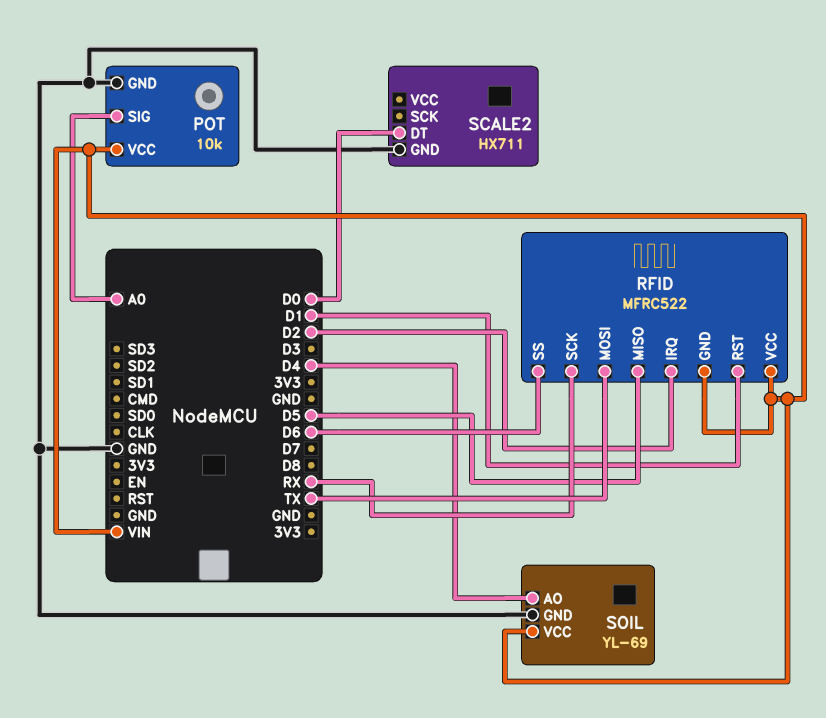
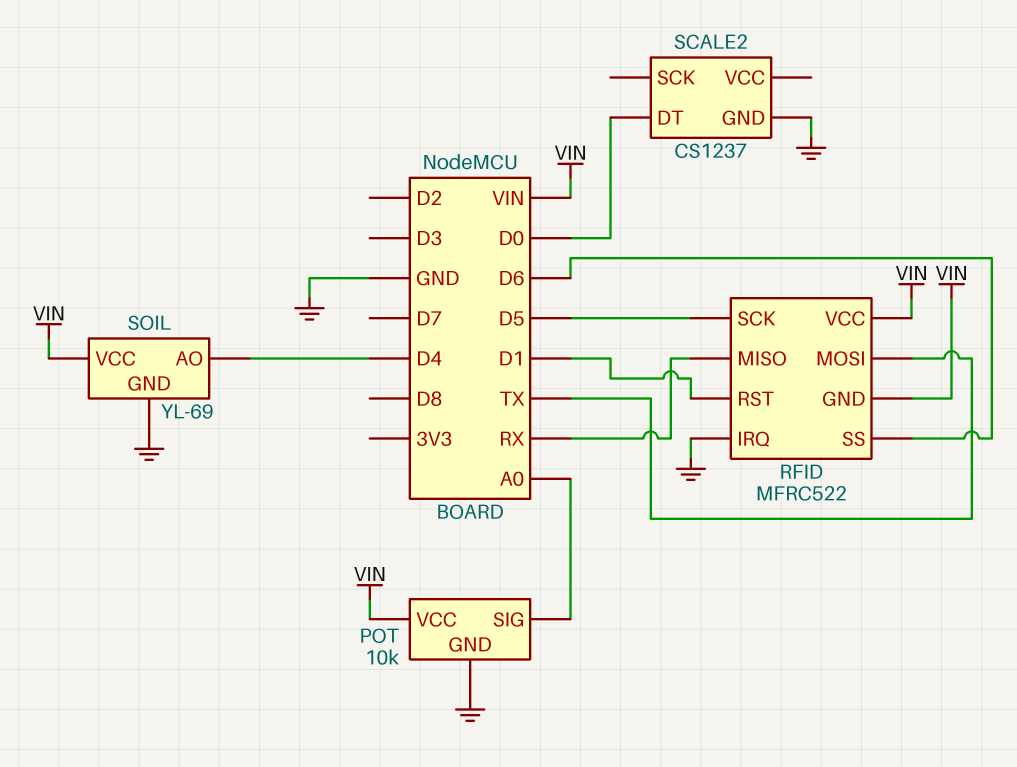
RFID pin IRQ: D2 -> GND
RFID pin MISO: D5 -> RX
RFID pin SCK: RX -> D5
SCALE2: HX711 -> CS1237

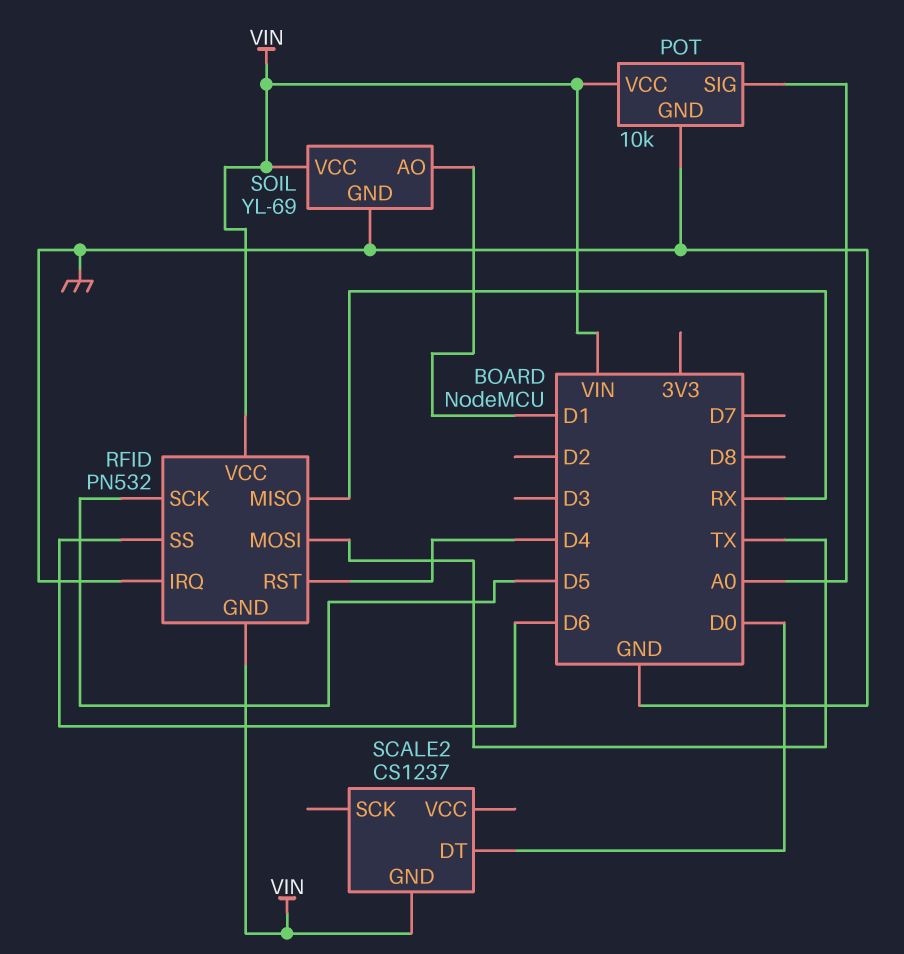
RFID: MFRC522 -> PN532
RFID pin RST: D1 -> D4
SCALE2 pin GND: GND -> VIN
SOIL pin AO: D4 -> D1

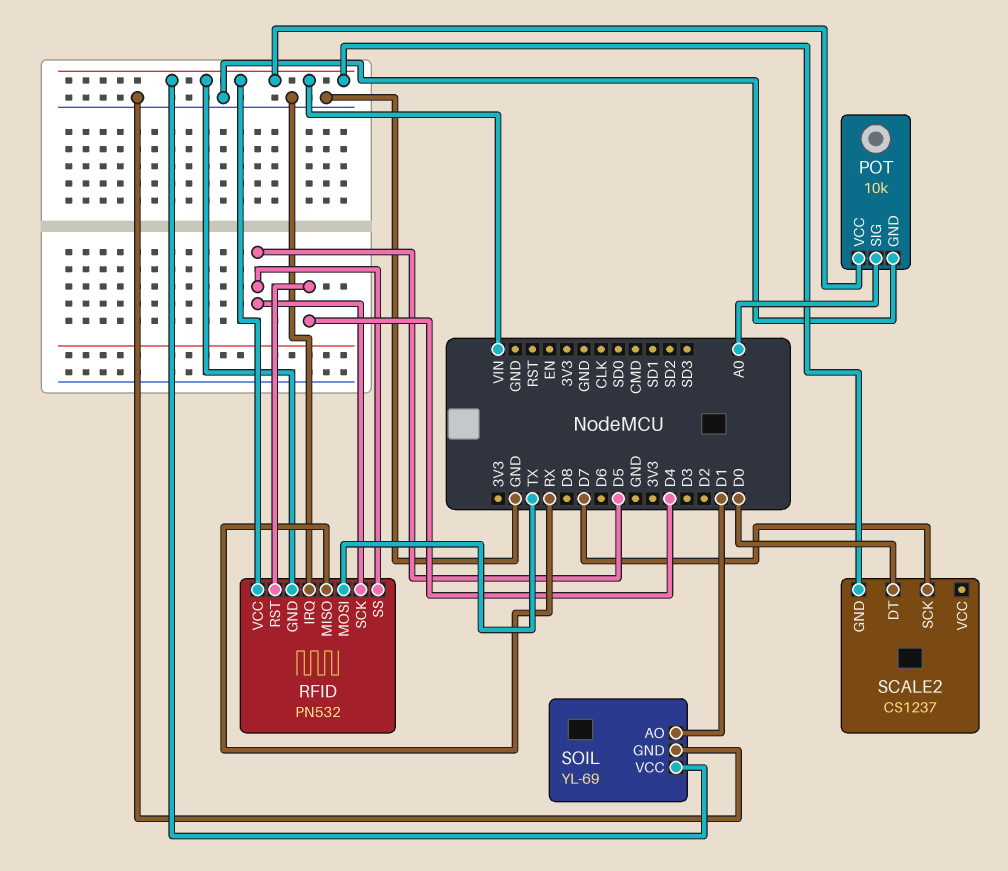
RFID pin SS: D6 -> D5
SCALE2 pin SCK: none -> D7

